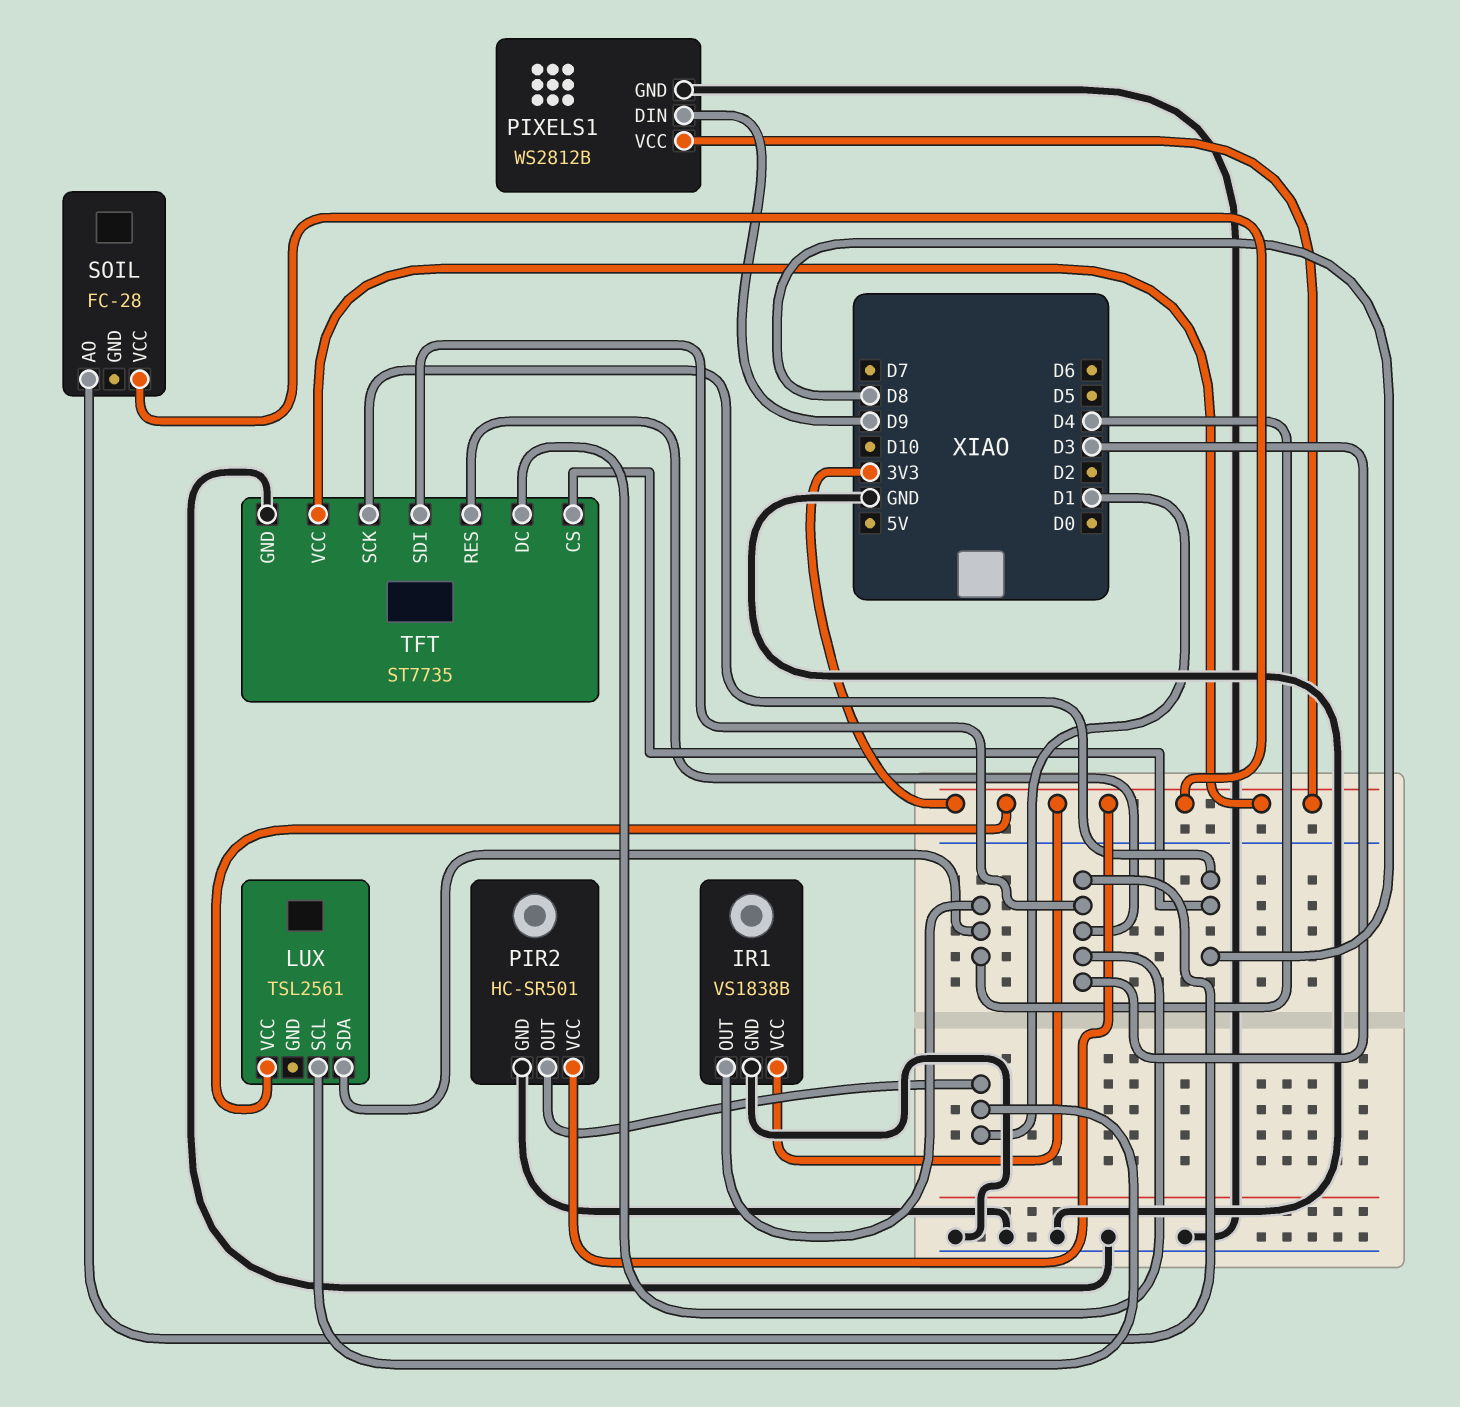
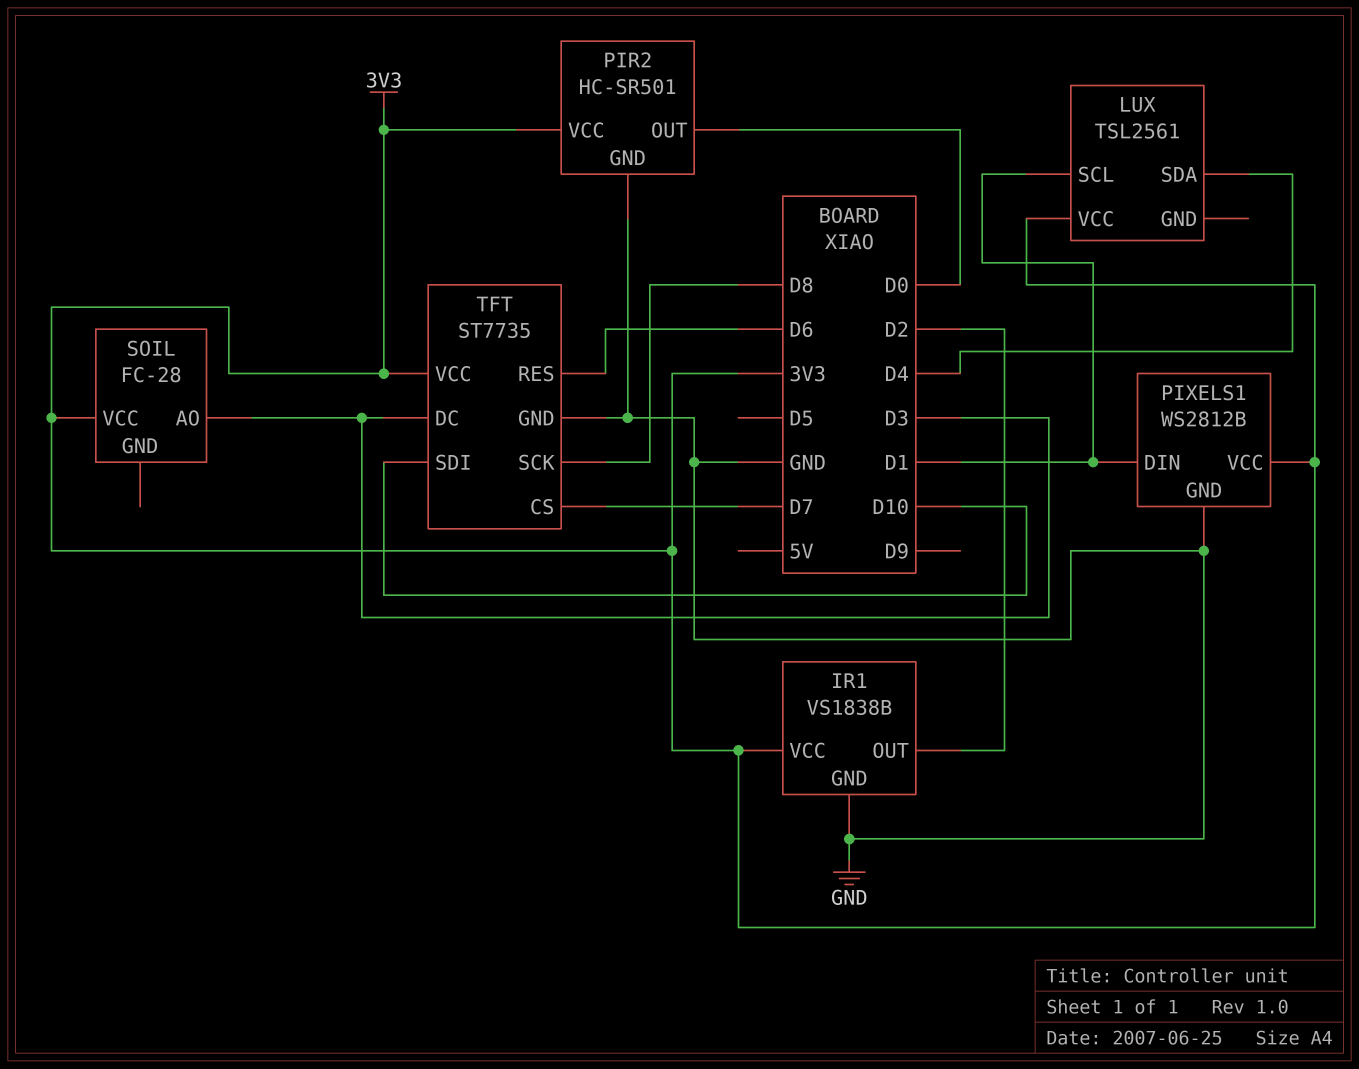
IR1 pin OUT: D4 -> D2
PIR2 pin OUT: D1 -> D0
PIXELS1 pin DIN: D9 -> D1
TFT pin CS: D8 -> D7
TFT pin RES: D3 -> D6
TFT pin SDI: D3 -> D10

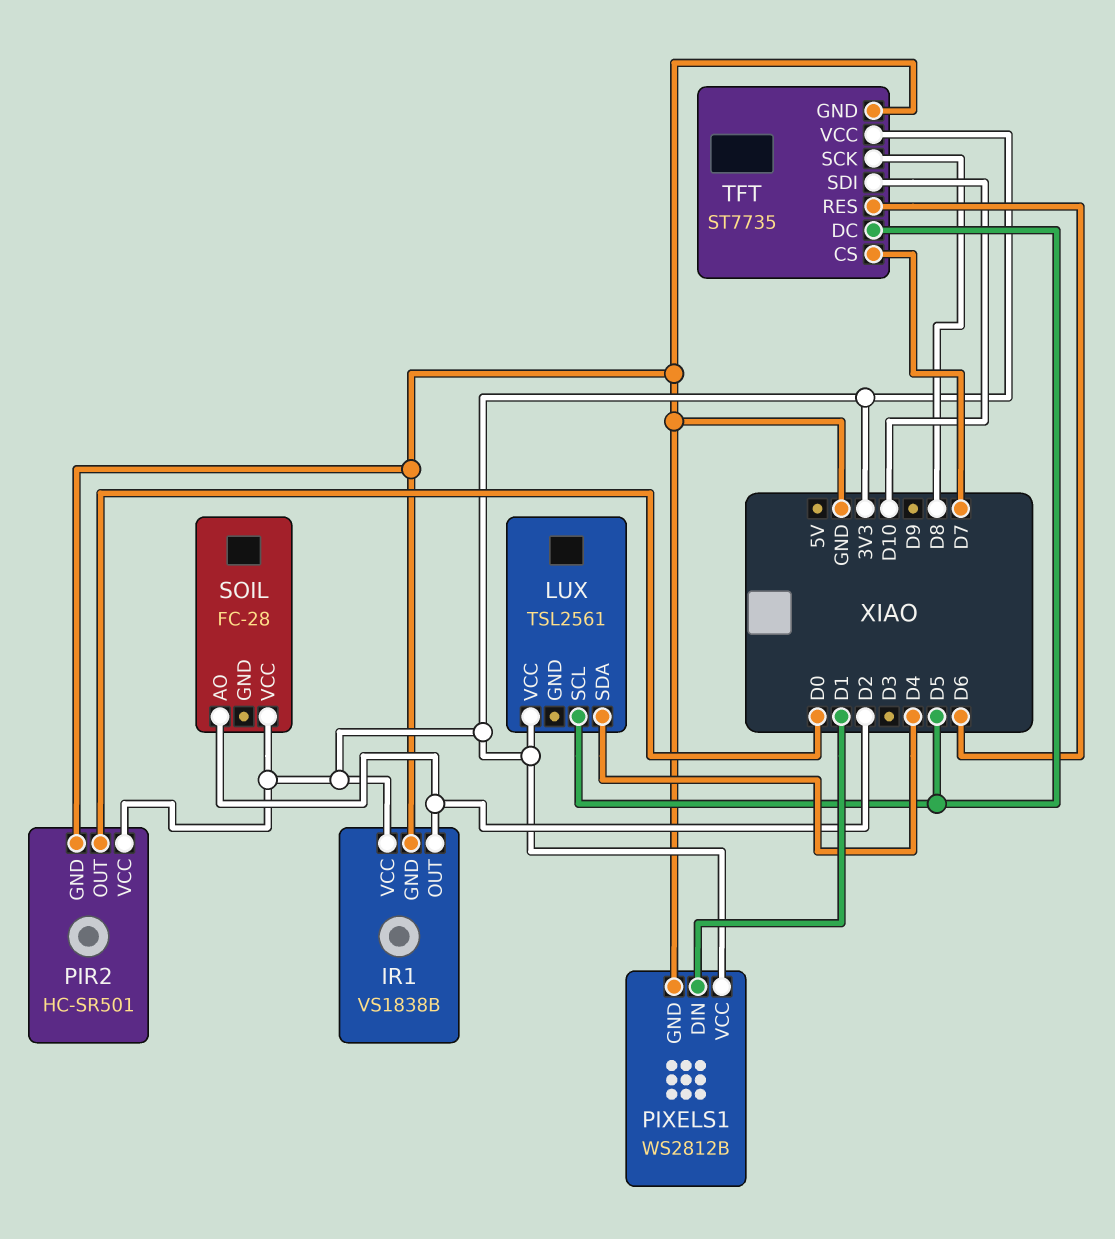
LUX pin SCL: D1 -> D5
SOIL pin AO: D3 -> D2
TFT pin DC: D3 -> D5

